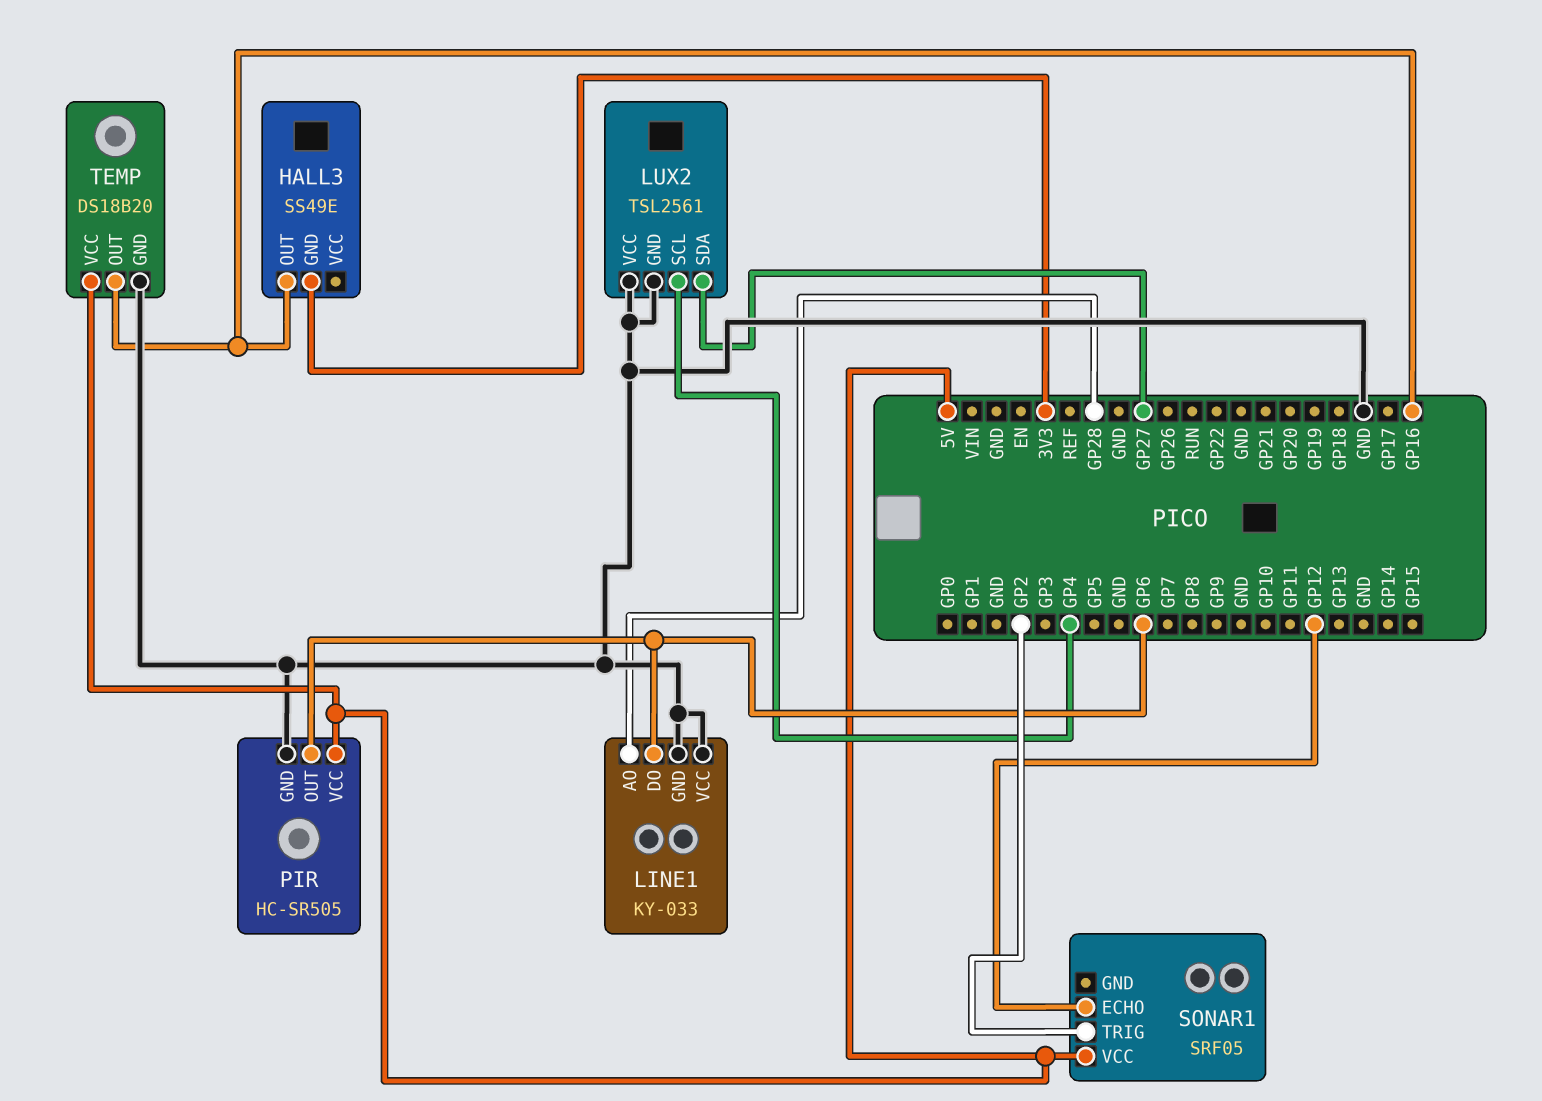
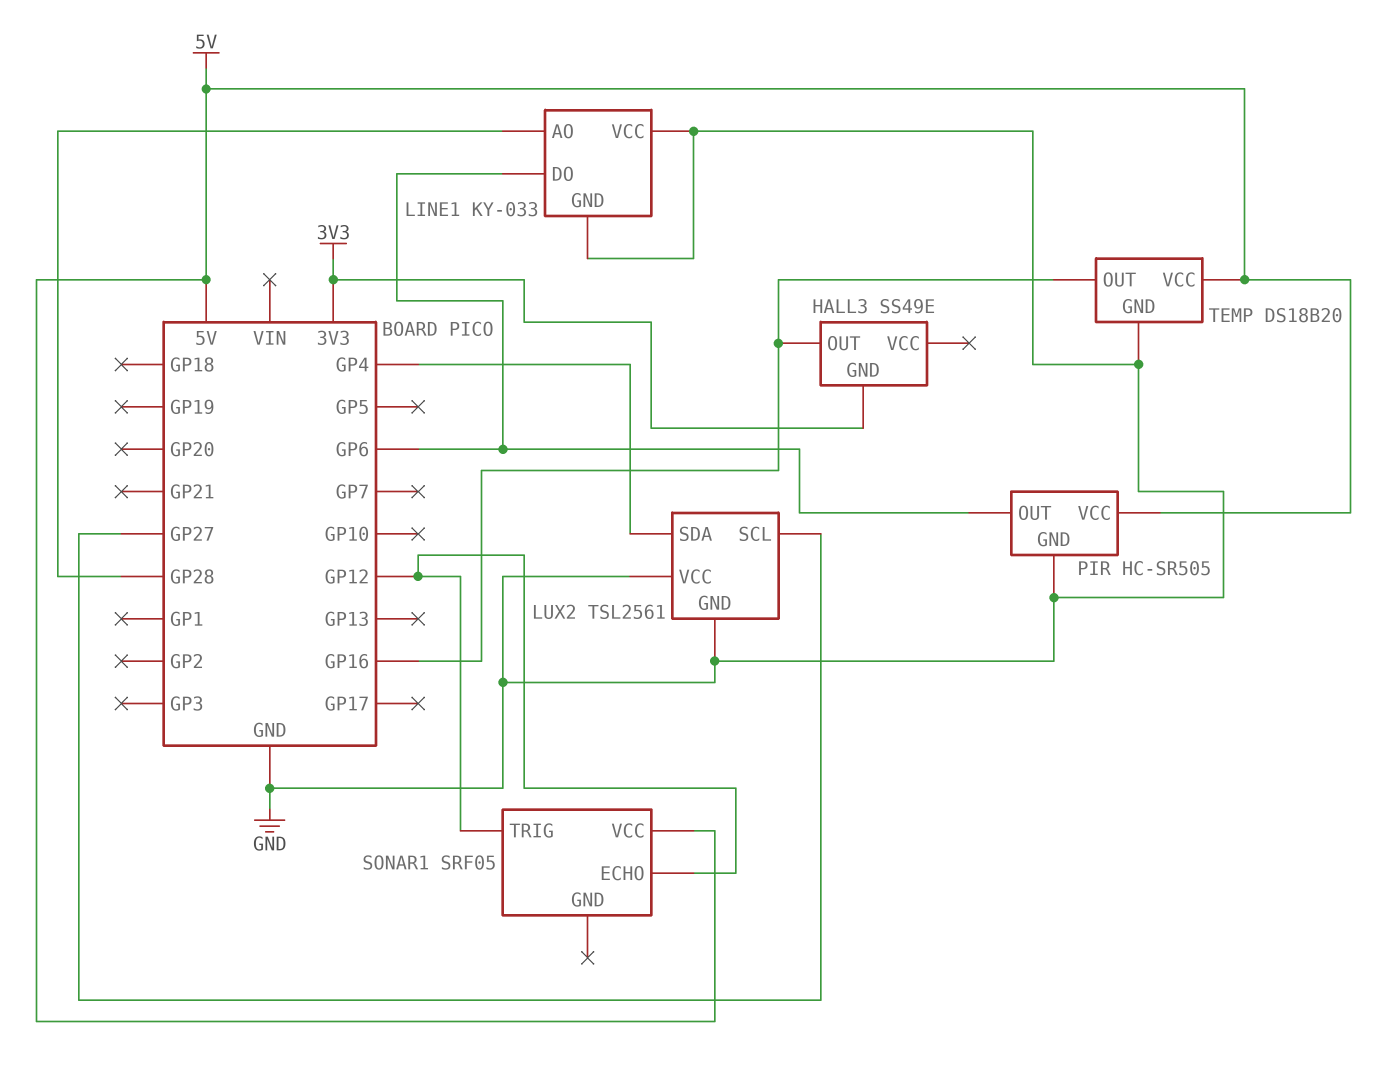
LUX2 pin SCL: GP4 -> GP27
LUX2 pin SDA: GP27 -> GP4
SONAR1 pin TRIG: GP2 -> GP12

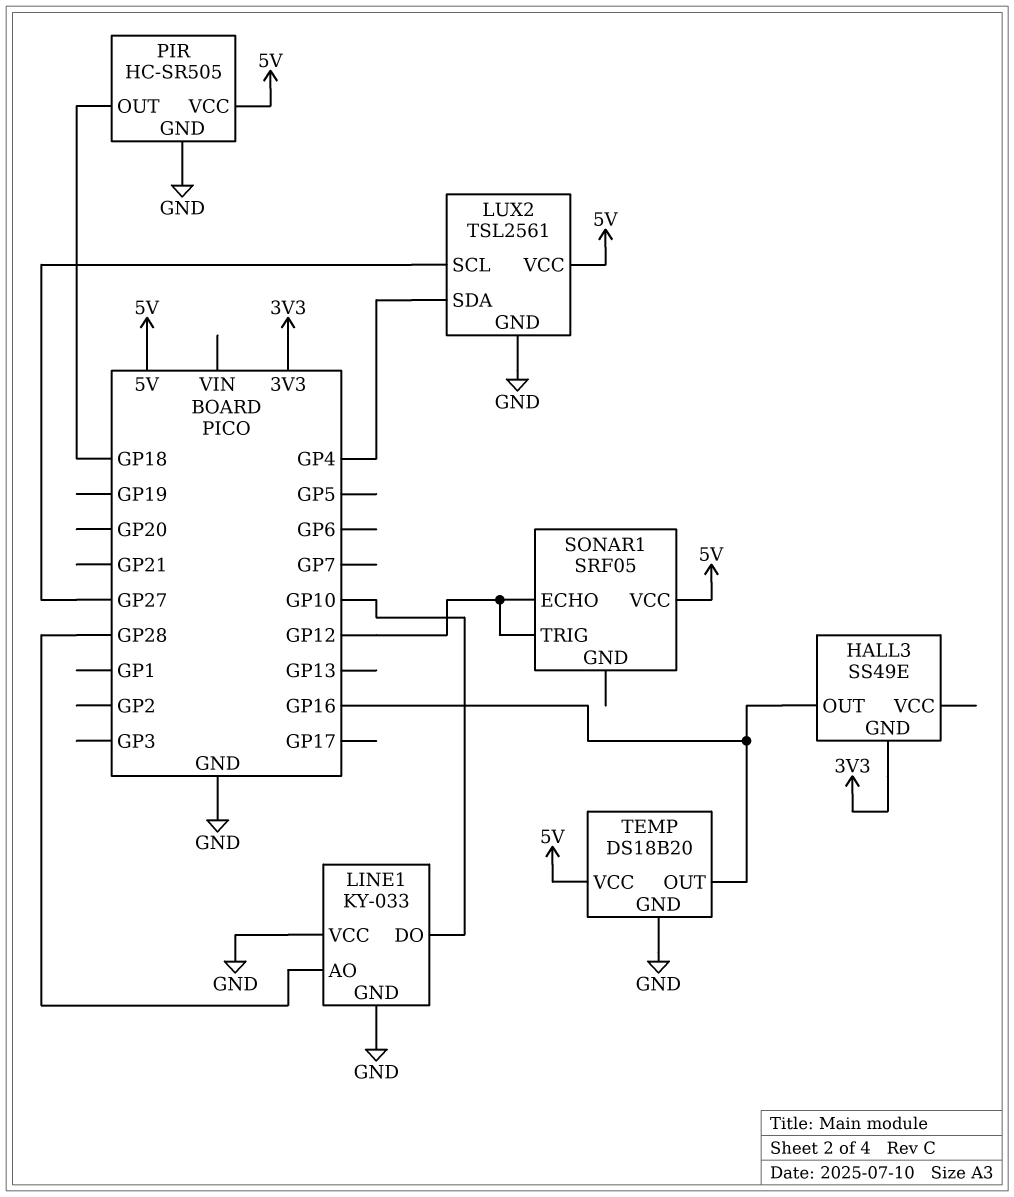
LINE1 pin DO: GP6 -> GP10
LUX2 pin VCC: GND -> 5V
PIR pin OUT: GP6 -> GP18

